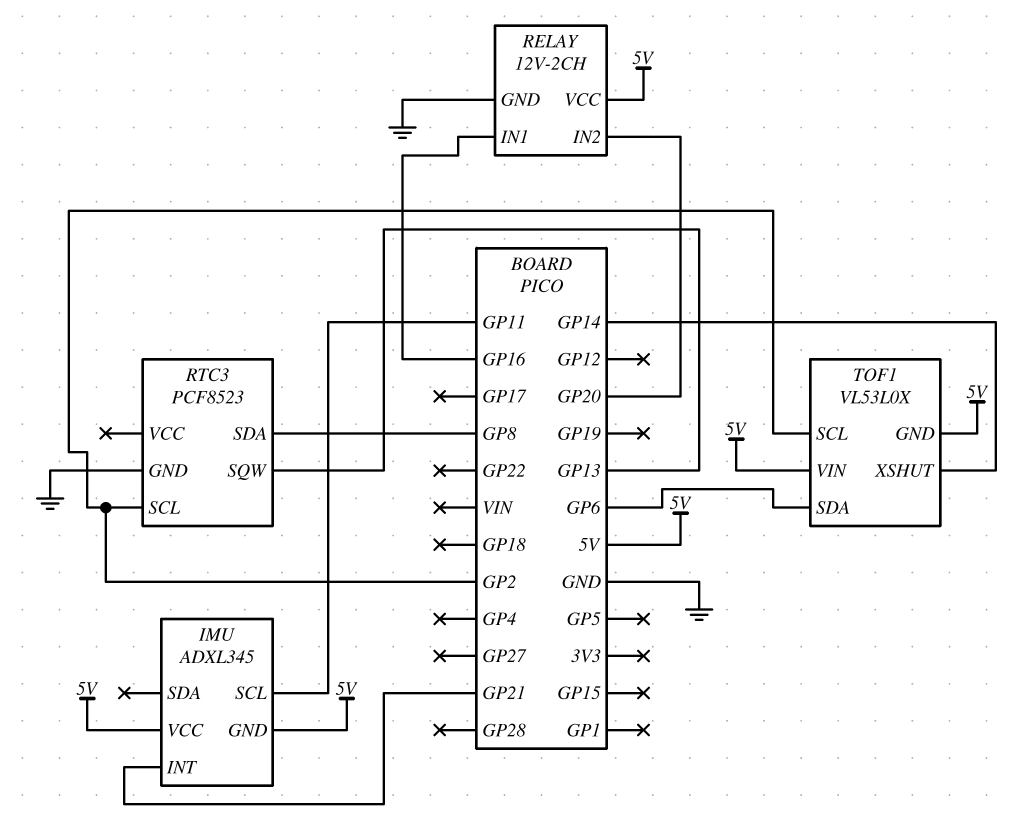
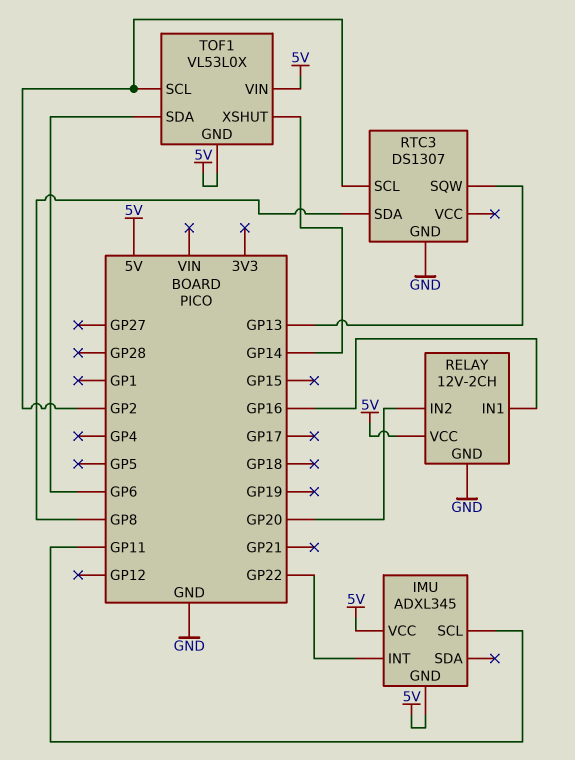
IMU pin INT: GP21 -> GP22
RTC3: PCF8523 -> DS1307

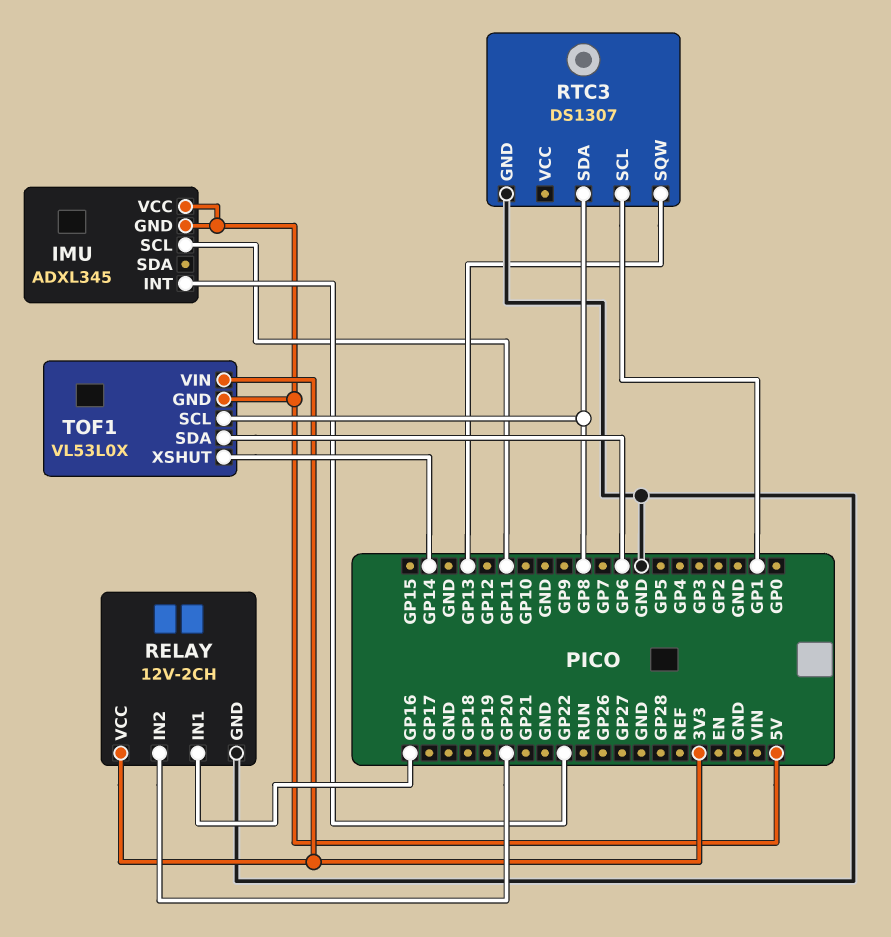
RELAY pin VCC: 5V -> 3V3
RTC3 pin SCL: GP2 -> GP1
TOF1 pin SCL: GP2 -> GP8
TOF1 pin VIN: 5V -> 3V3

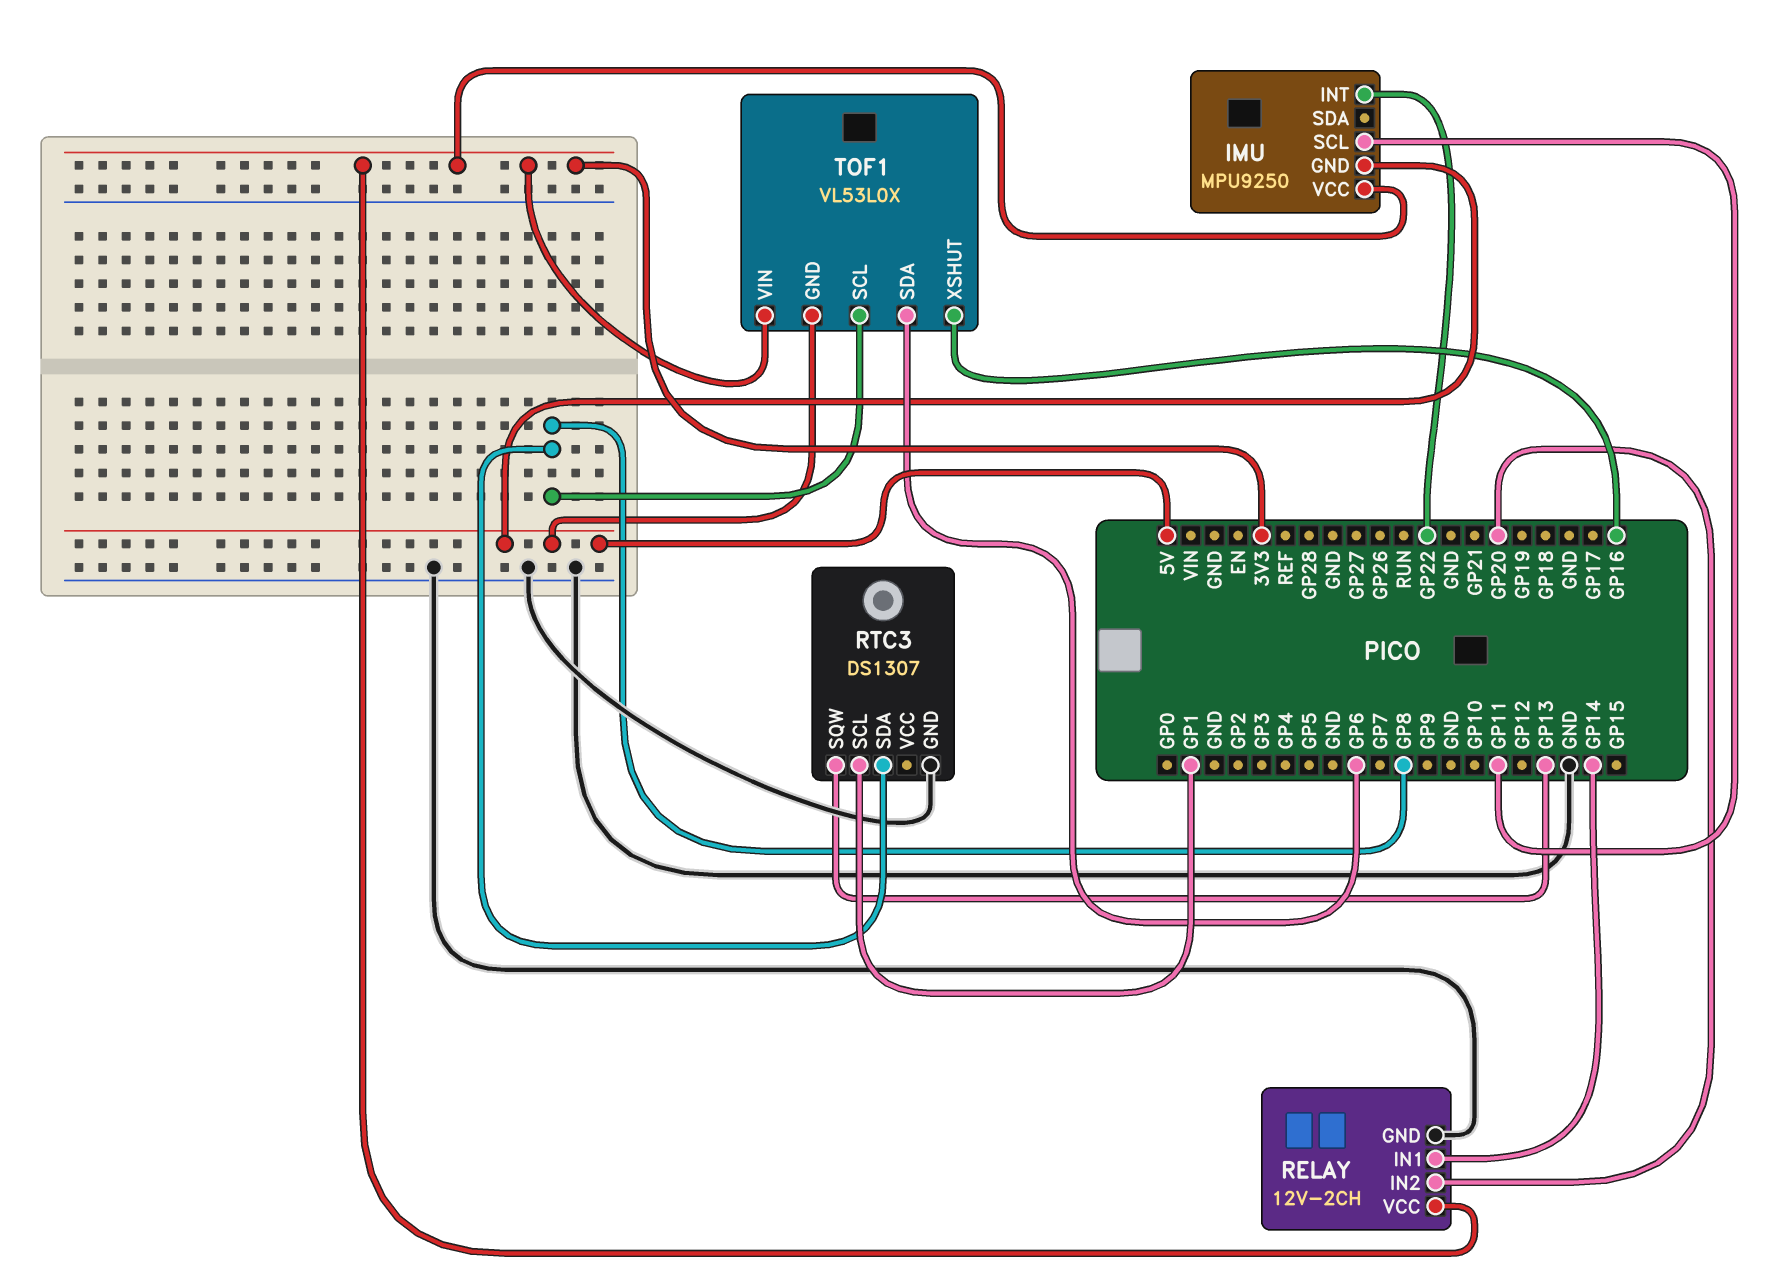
IMU: ADXL345 -> MPU9250
IMU pin VCC: 5V -> 3V3
RELAY pin IN1: GP16 -> GP14
TOF1 pin XSHUT: GP14 -> GP16

